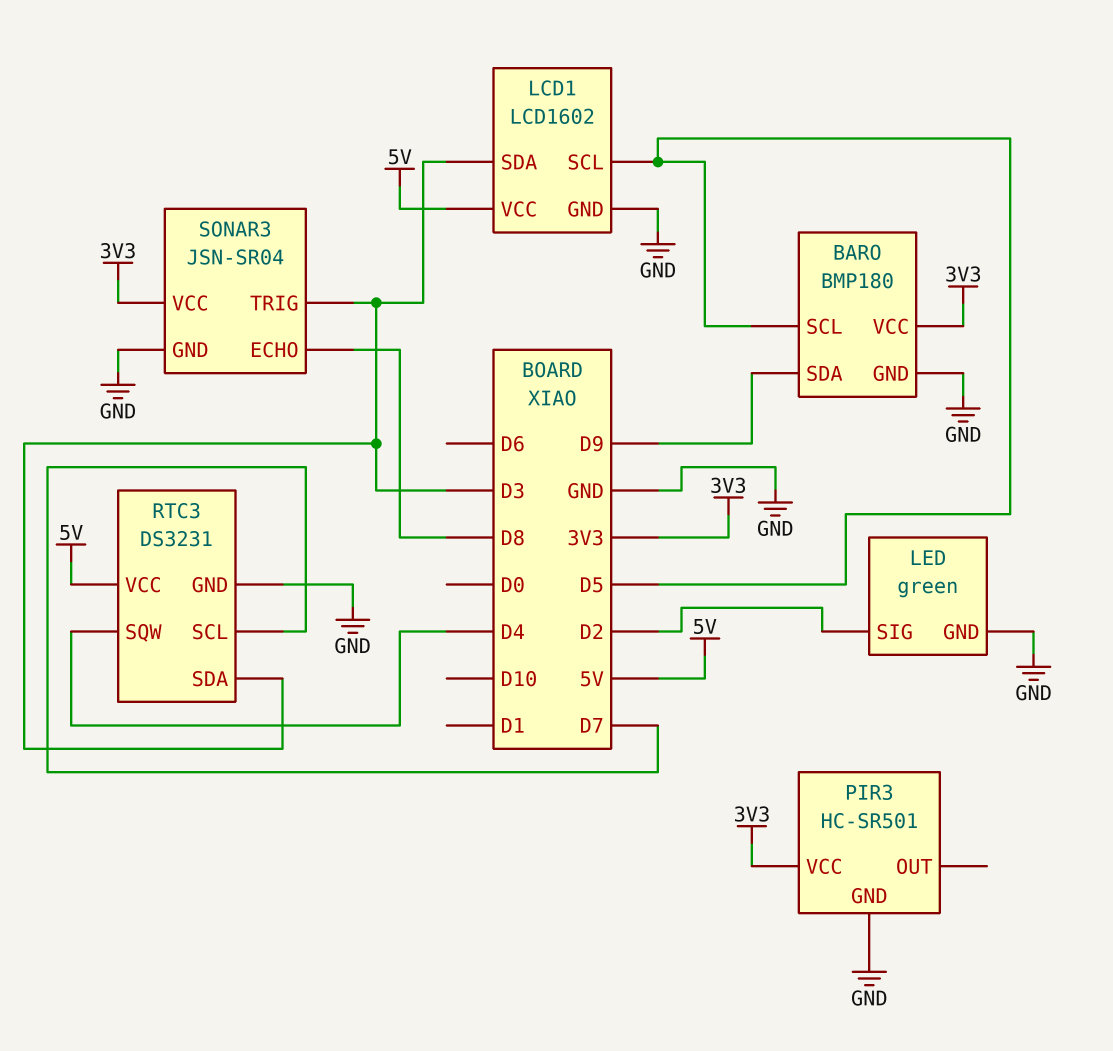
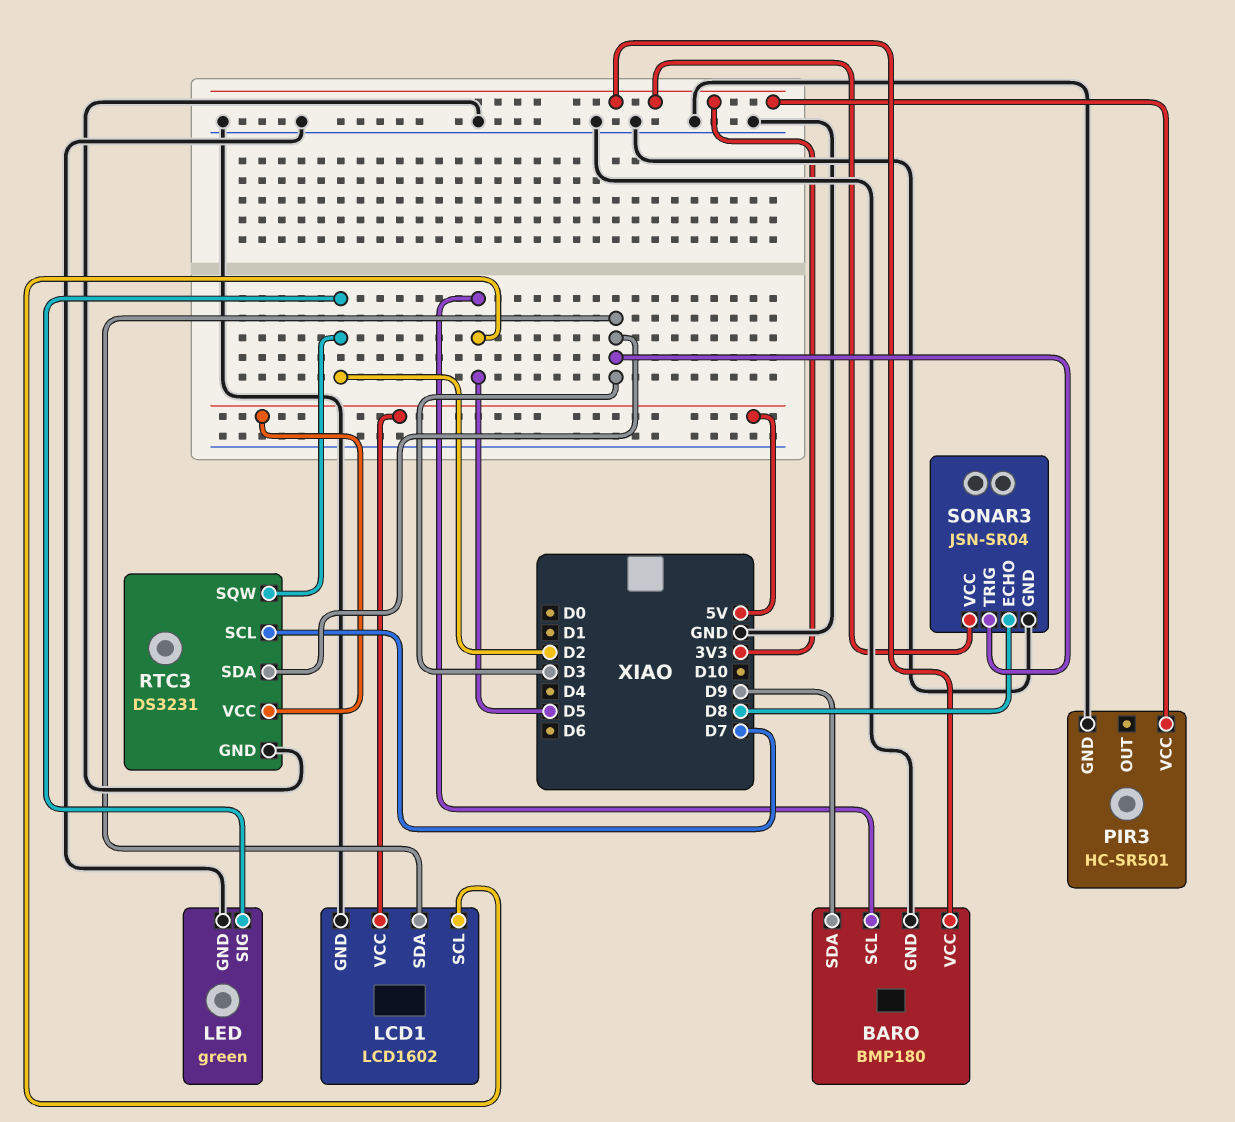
RTC3 pin SQW: D4 -> D2

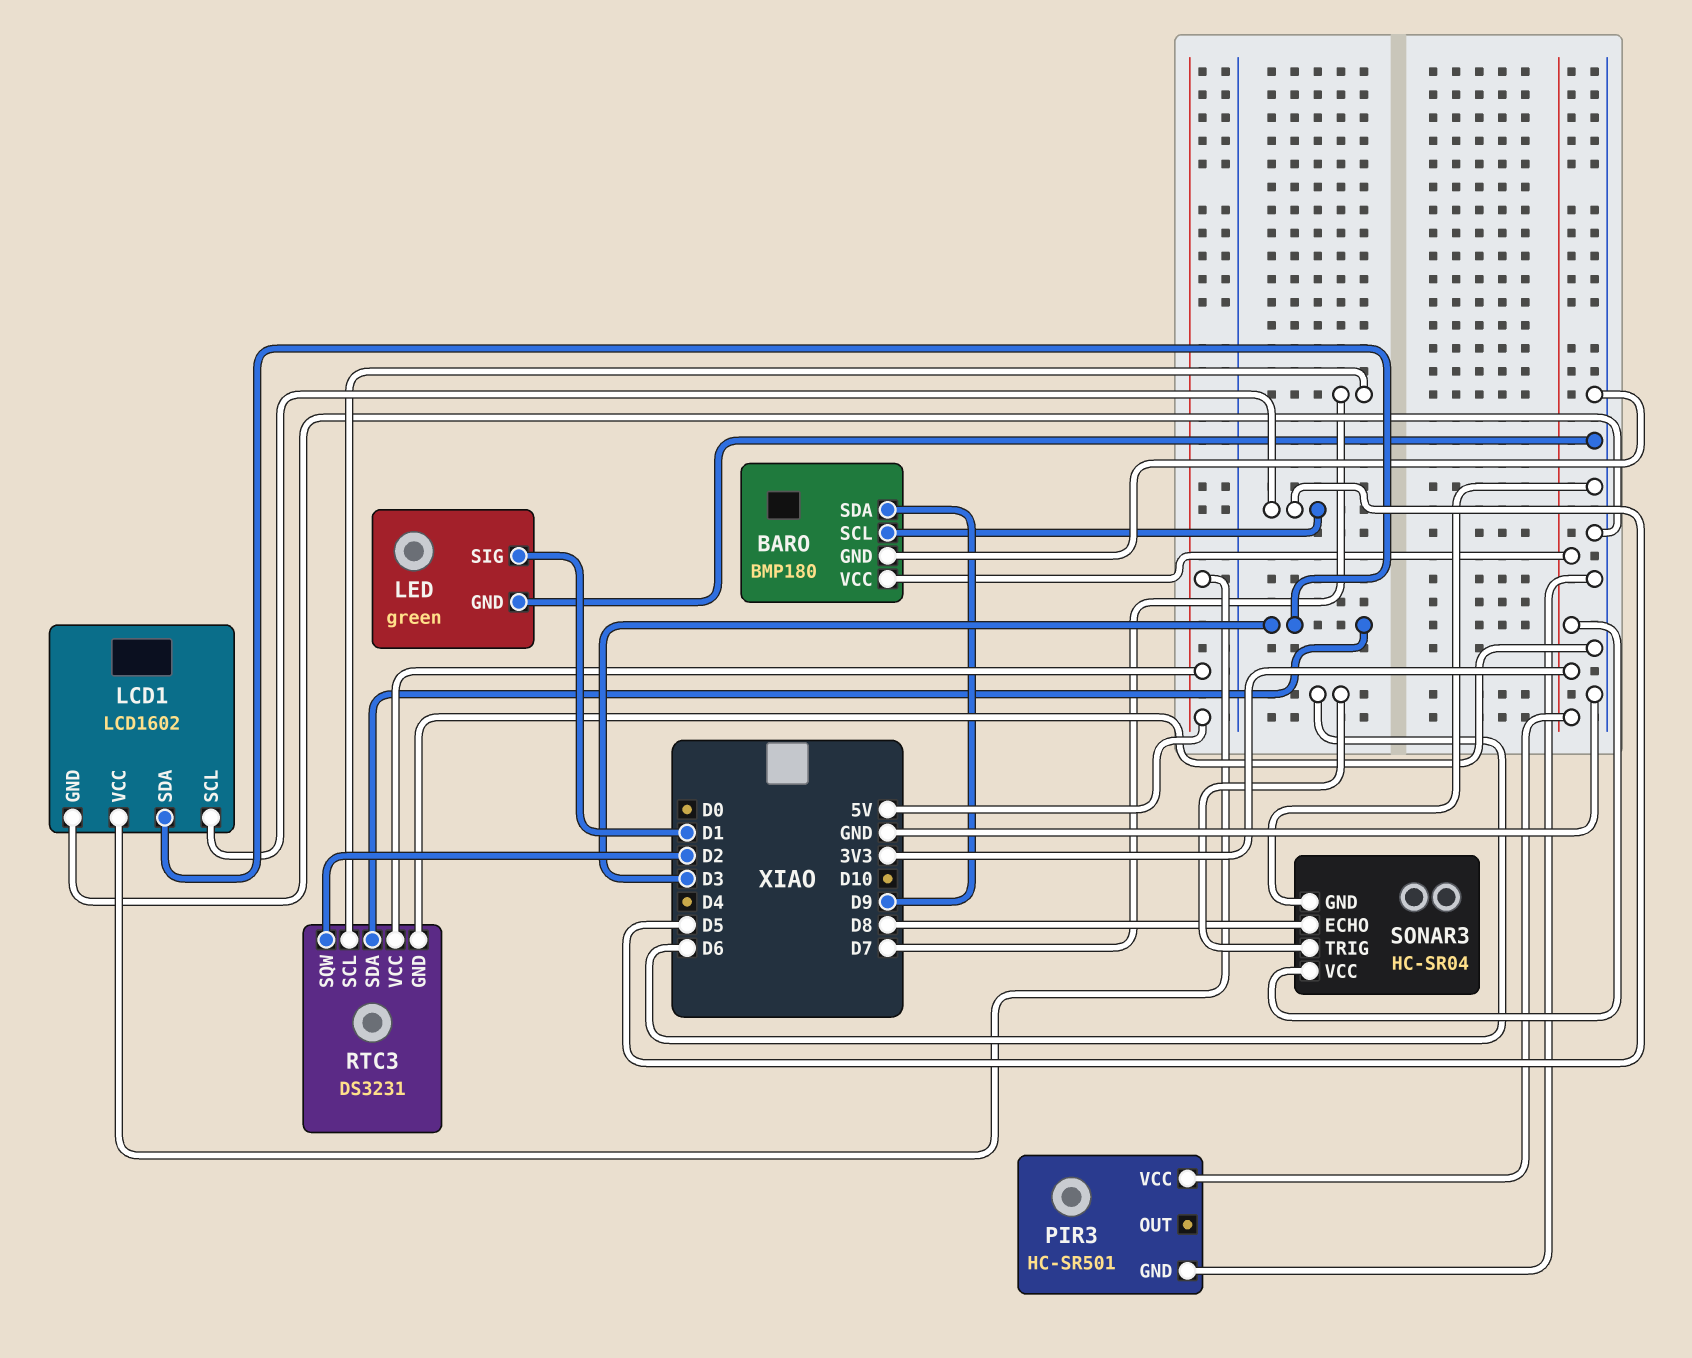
LED pin SIG: D2 -> D1
SONAR3: JSN-SR04 -> HC-SR04
SONAR3 pin TRIG: D3 -> D6

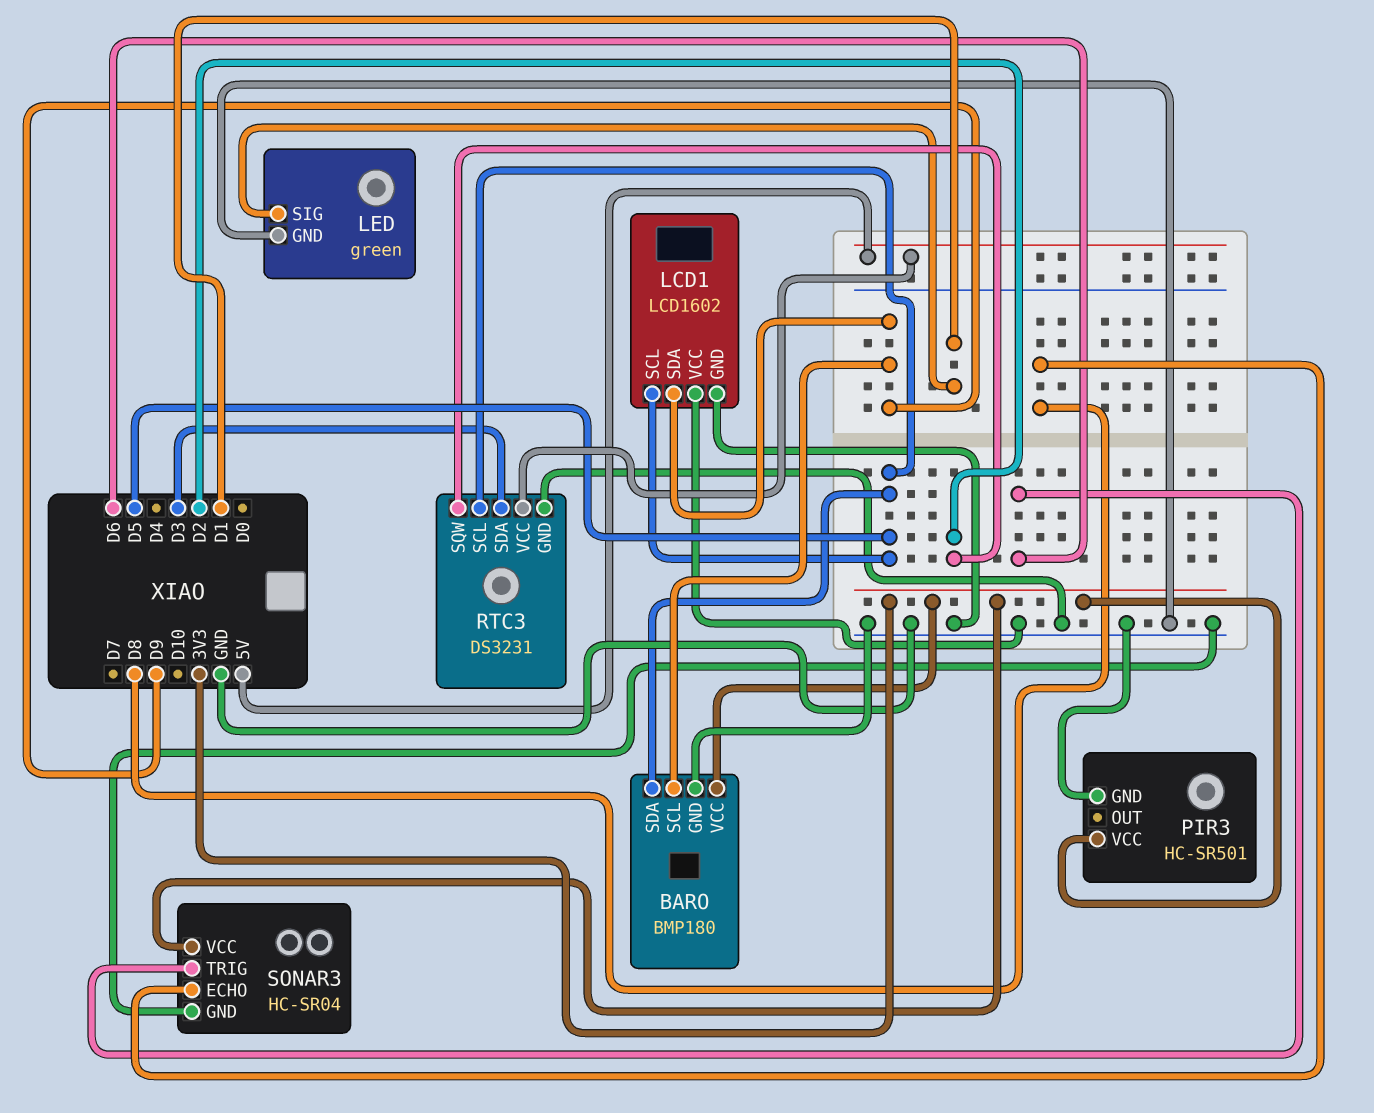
BARO pin SCL: D5 -> D9
BARO pin SDA: D9 -> D5
LCD1 pin SDA: D3 -> D9
LCD1 pin VCC: 5V -> GND
RTC3 pin SCL: D7 -> D5

